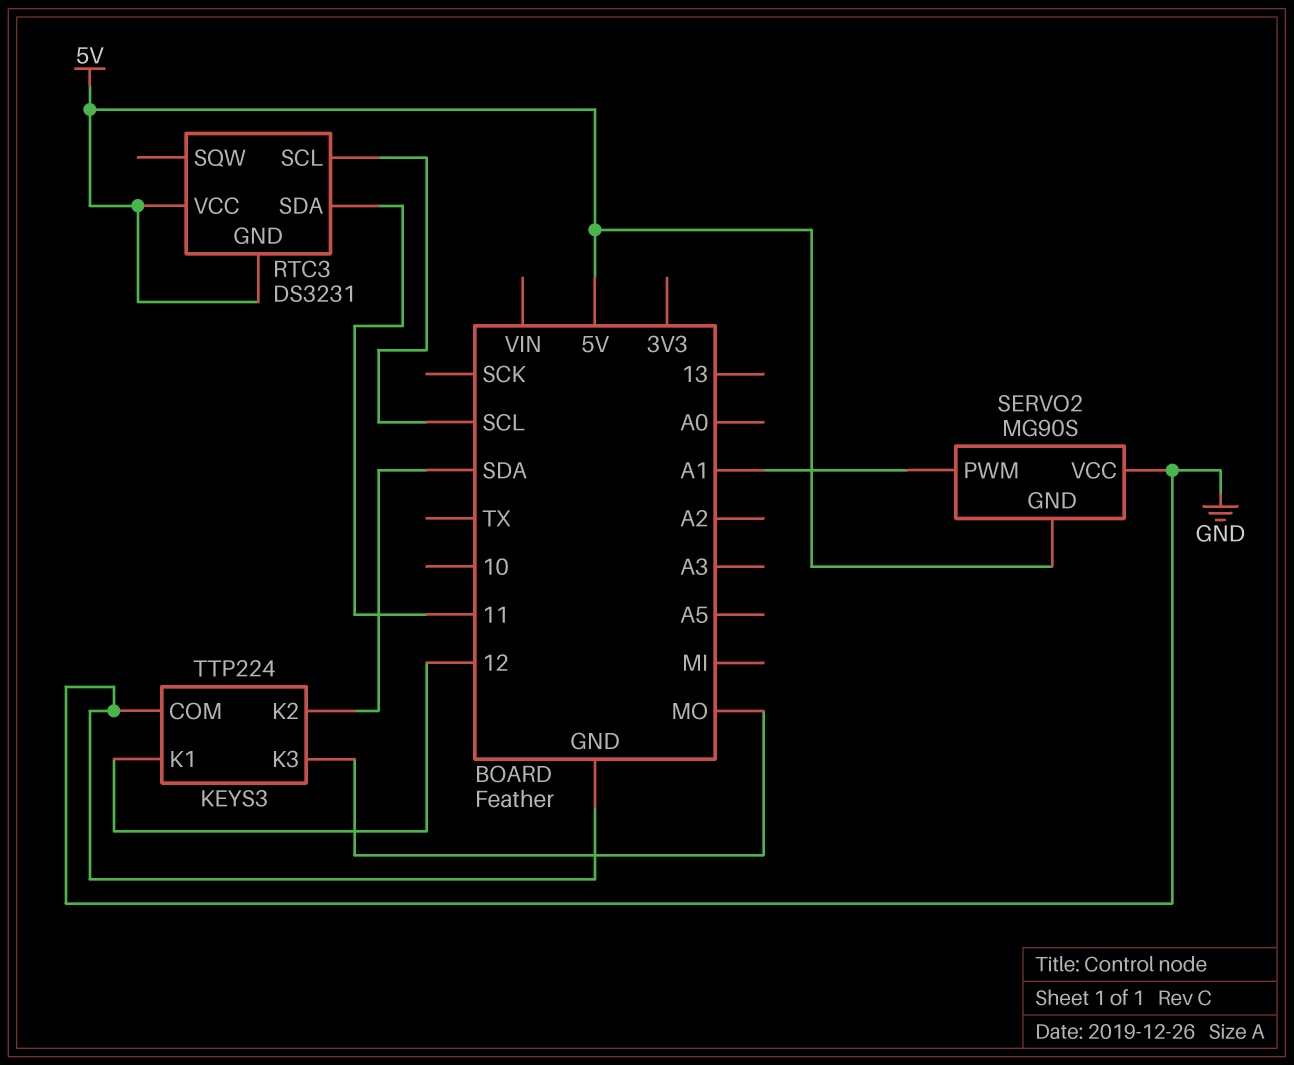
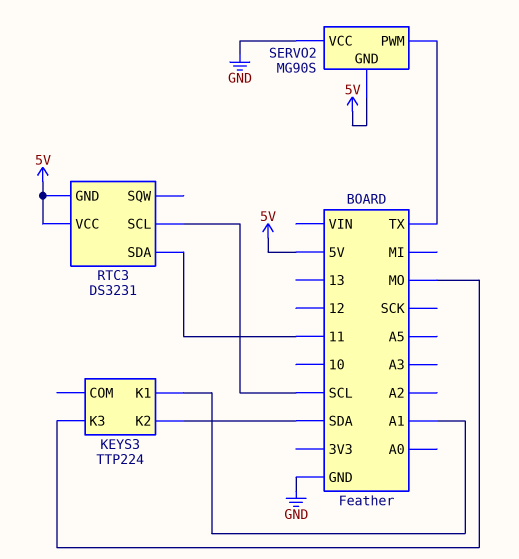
KEYS3 pin COM: GND -> none
KEYS3 pin K1: 12 -> A1
SERVO2 pin PWM: A1 -> TX

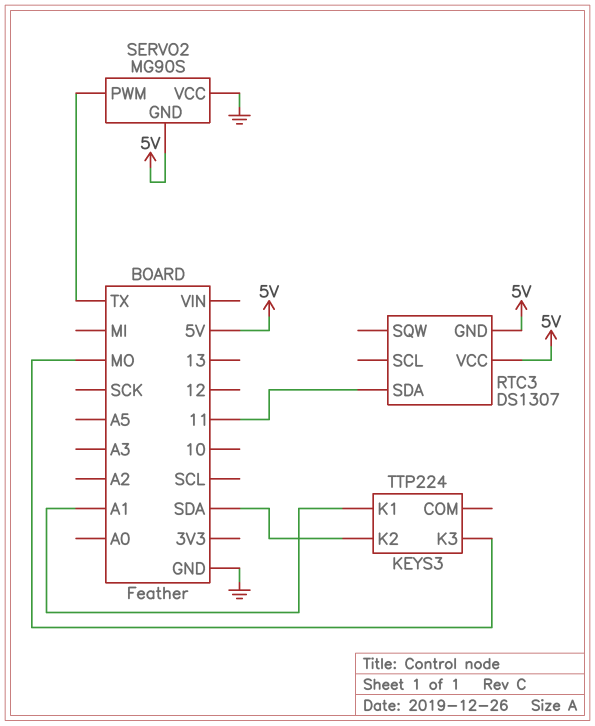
RTC3: DS3231 -> DS1307
RTC3 pin SCL: SCL -> none

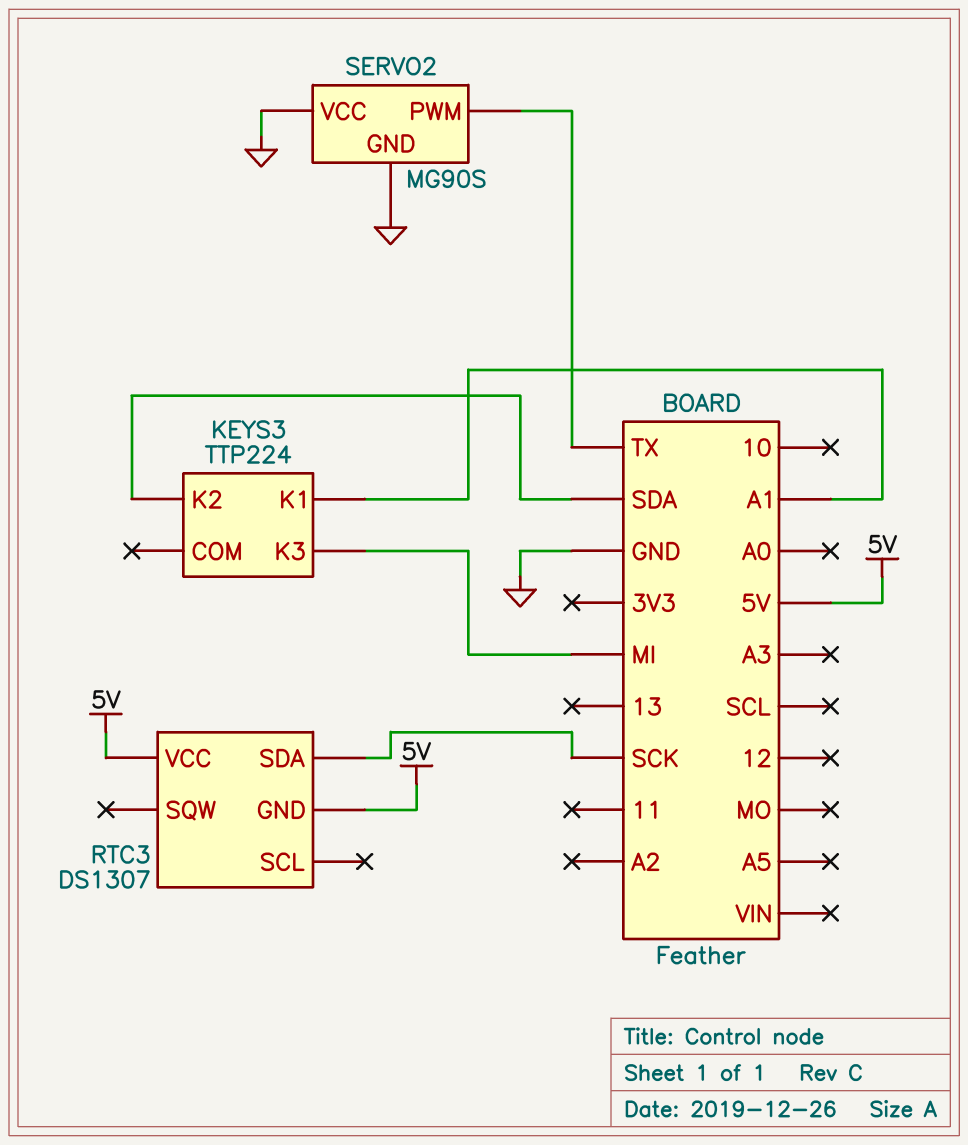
KEYS3 pin K3: MO -> MI
RTC3 pin SDA: 11 -> SCK
SERVO2 pin GND: 5V -> GND

